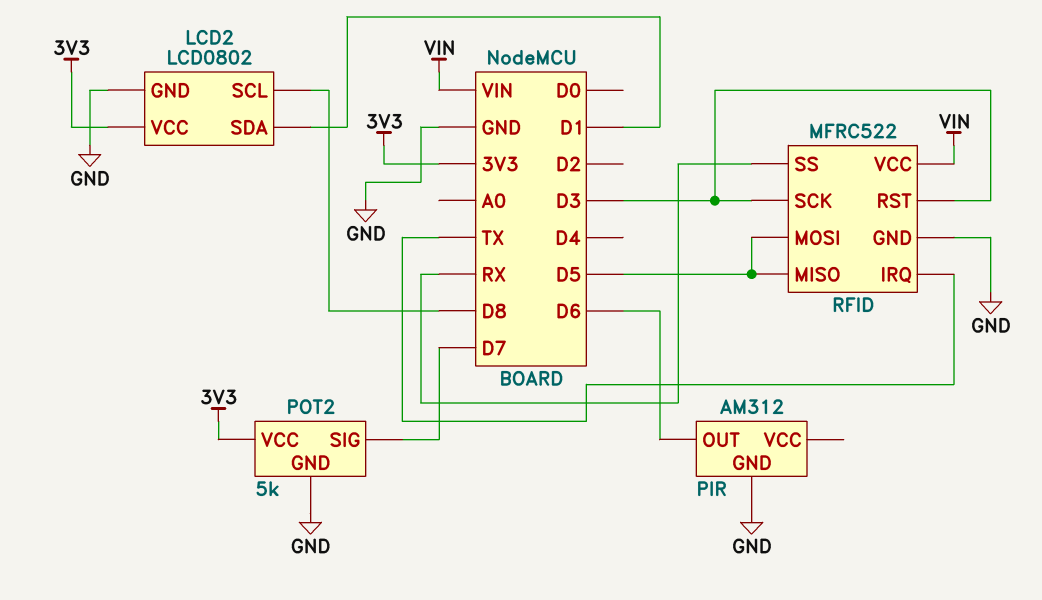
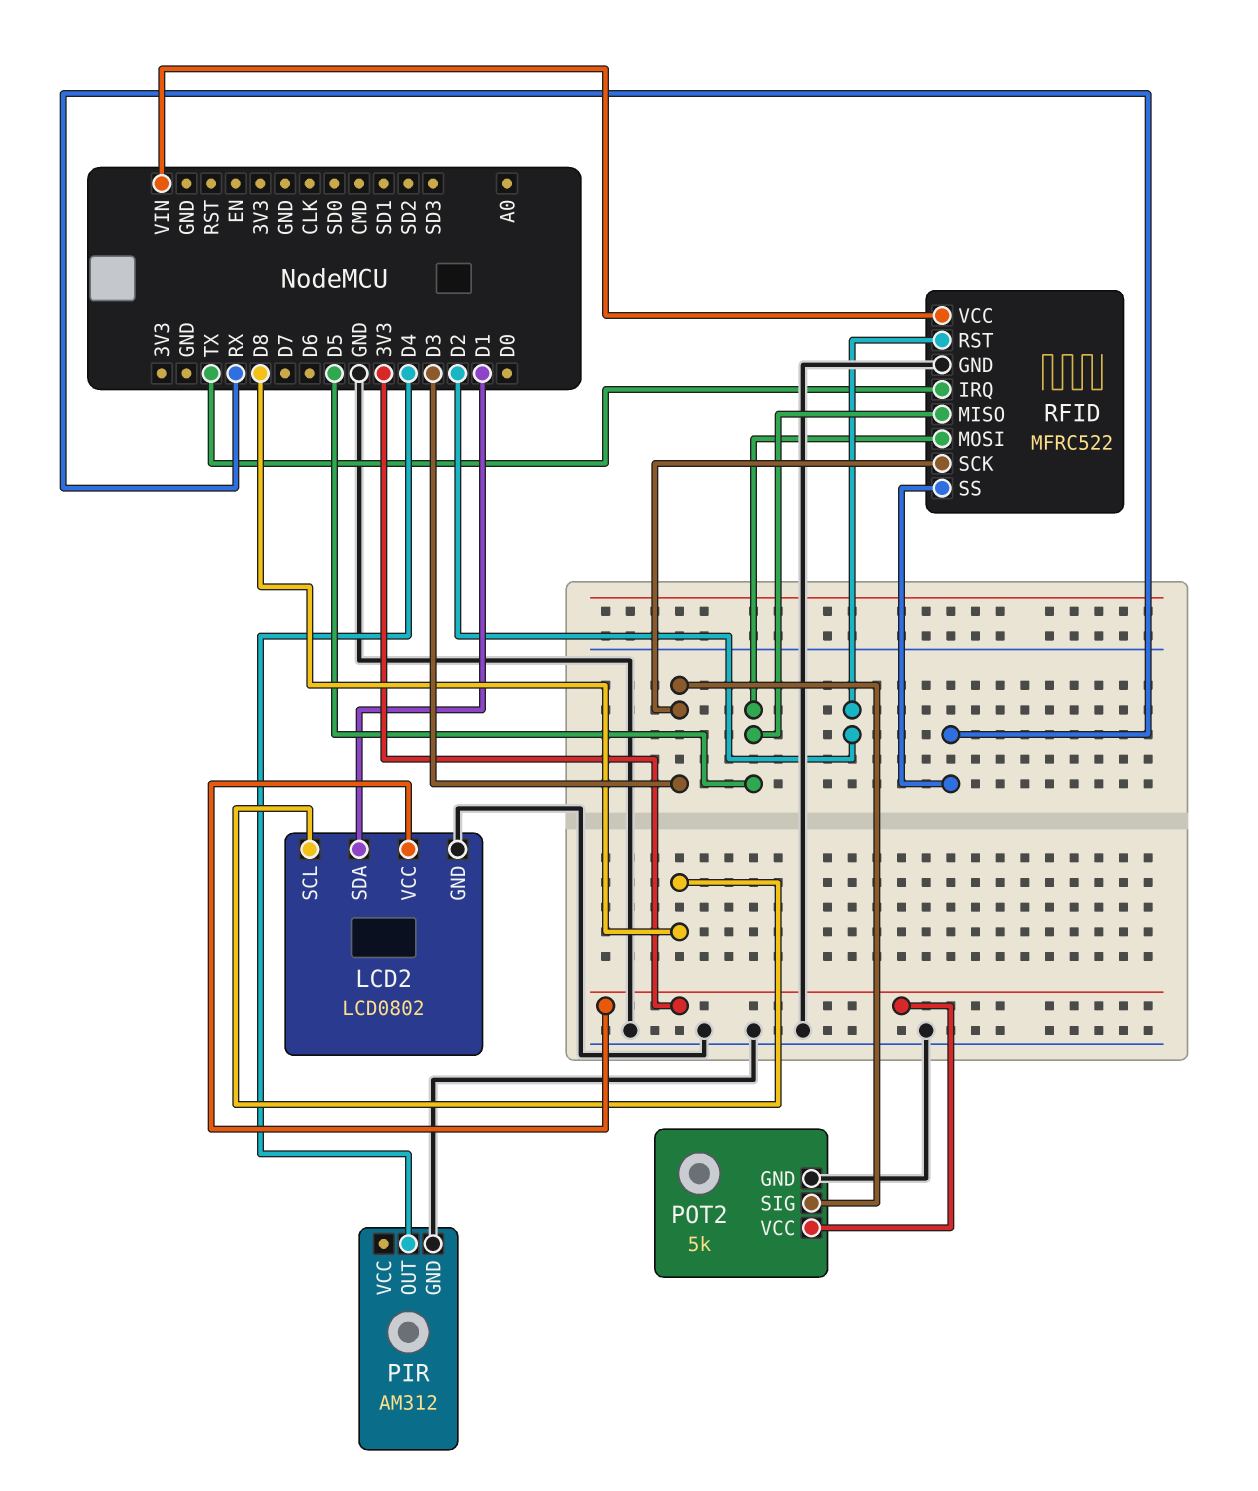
PIR pin OUT: D6 -> D4
POT2 pin SIG: D7 -> D3
RFID pin RST: D3 -> D2

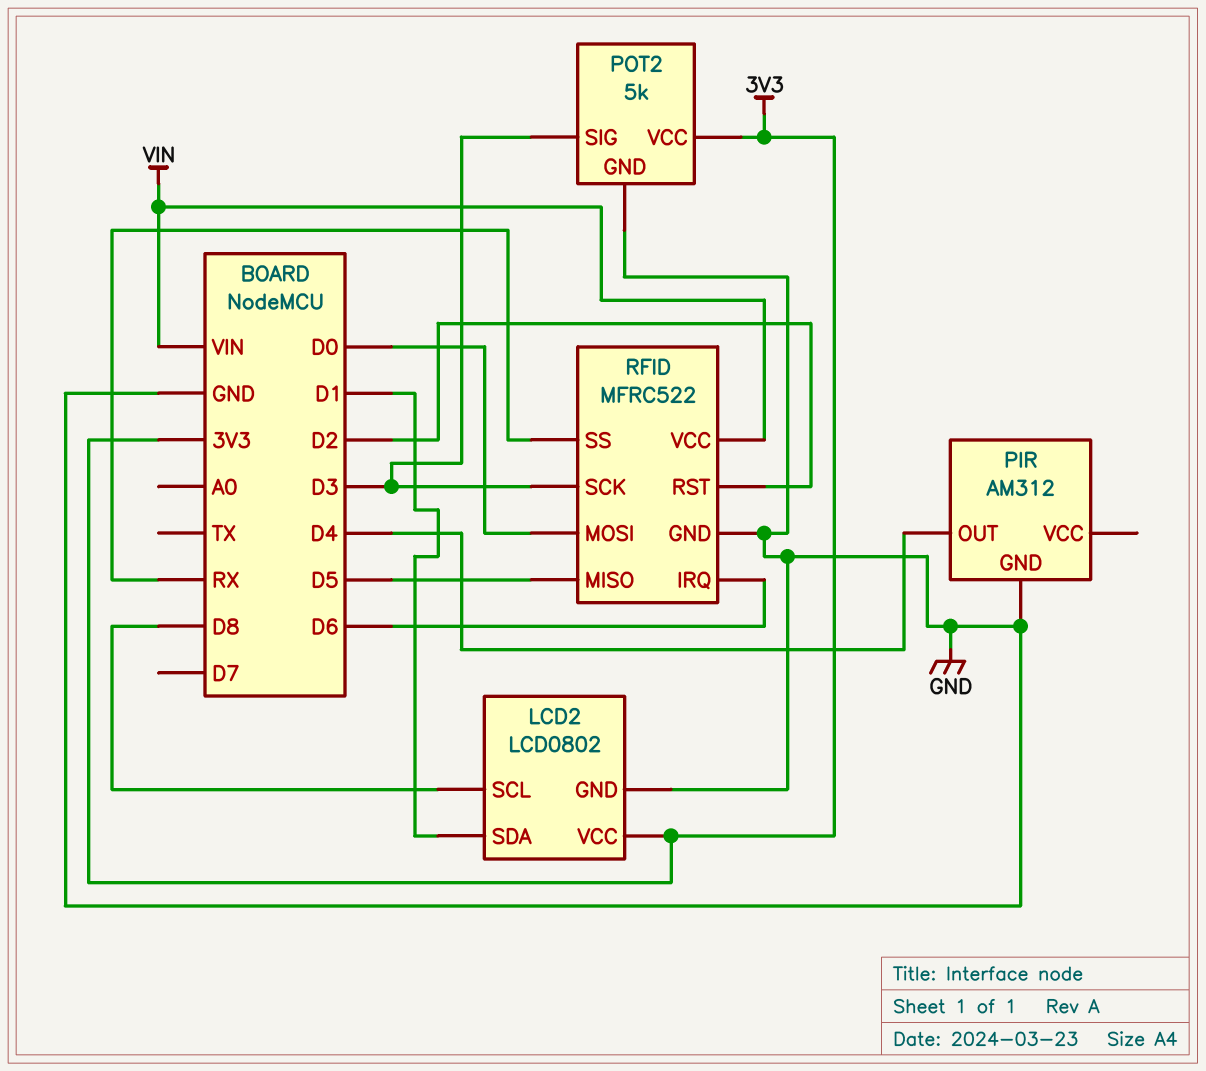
RFID pin IRQ: TX -> D6
RFID pin MOSI: D5 -> D0

